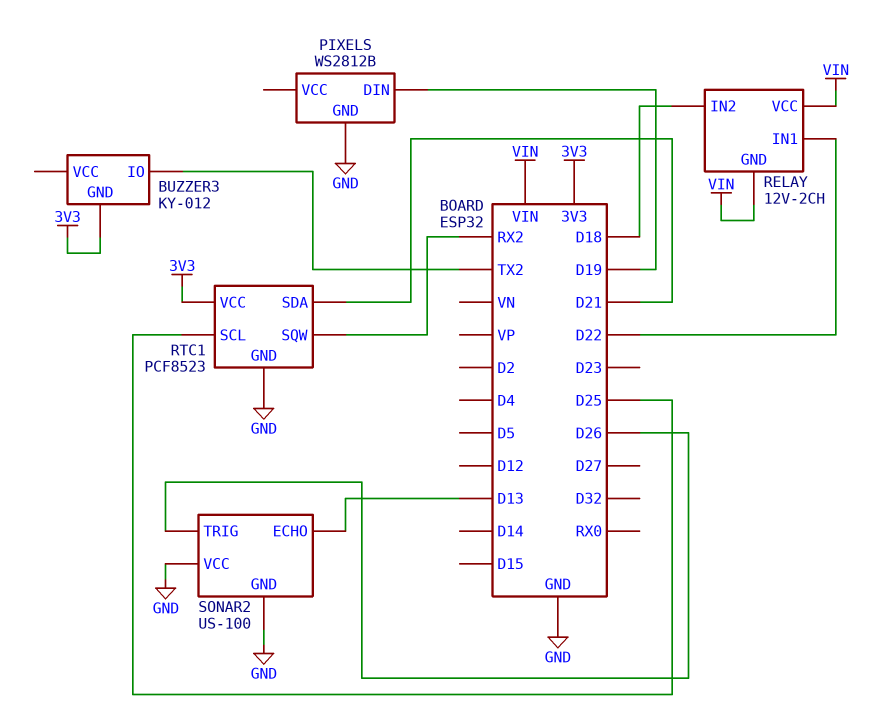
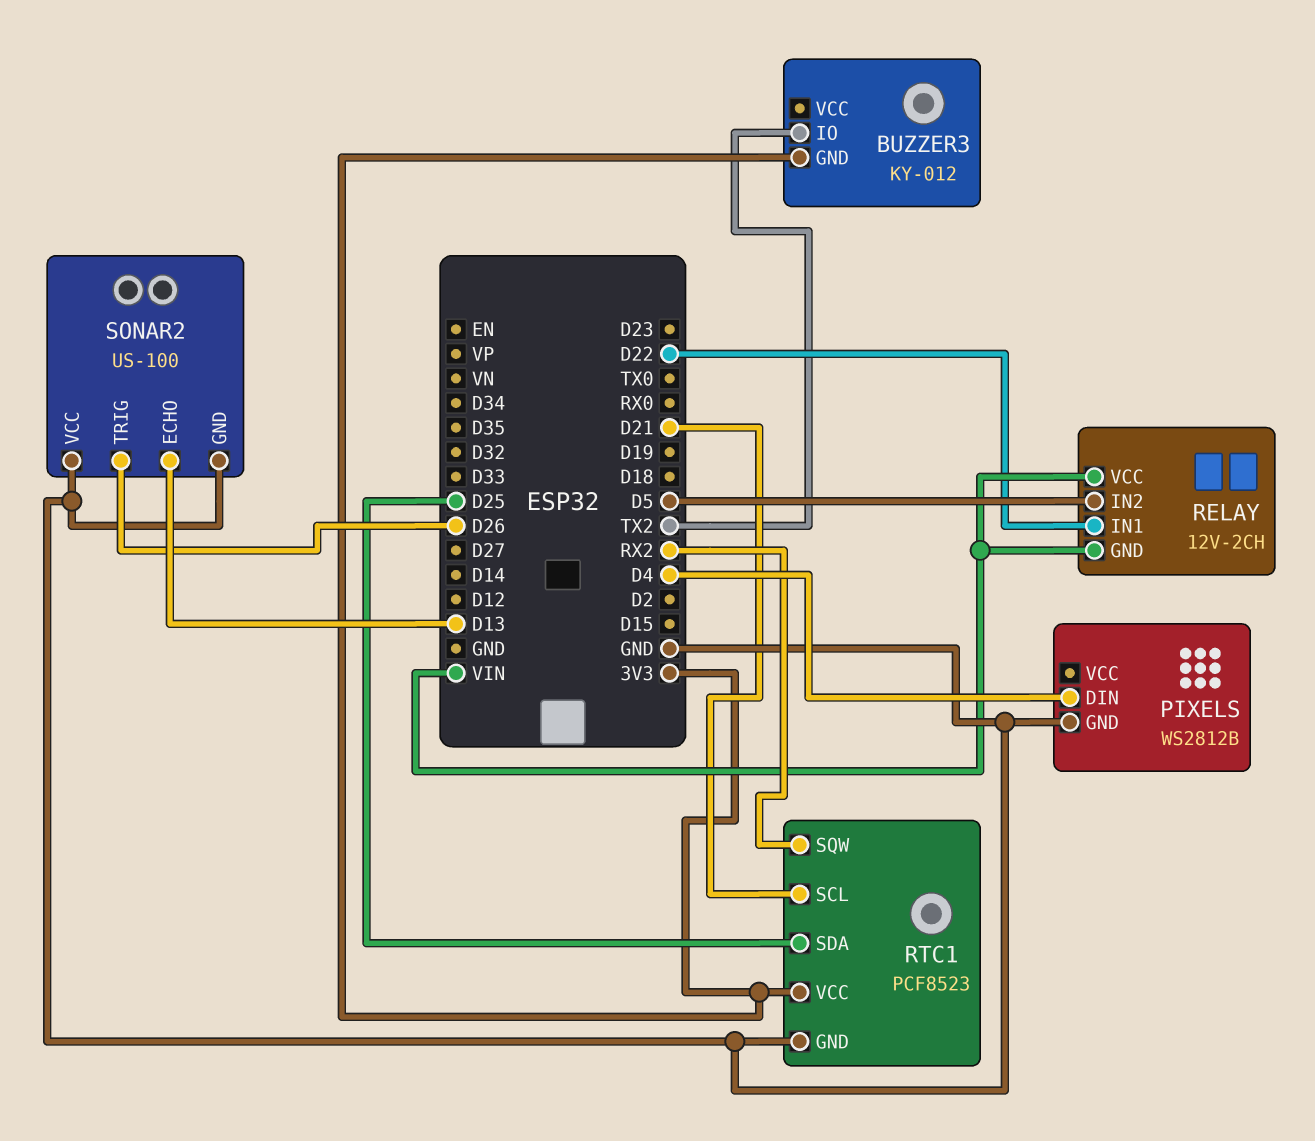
PIXELS pin DIN: D19 -> D4
RELAY pin IN2: D18 -> D5
RTC1 pin SCL: D25 -> D21
RTC1 pin SDA: D21 -> D25

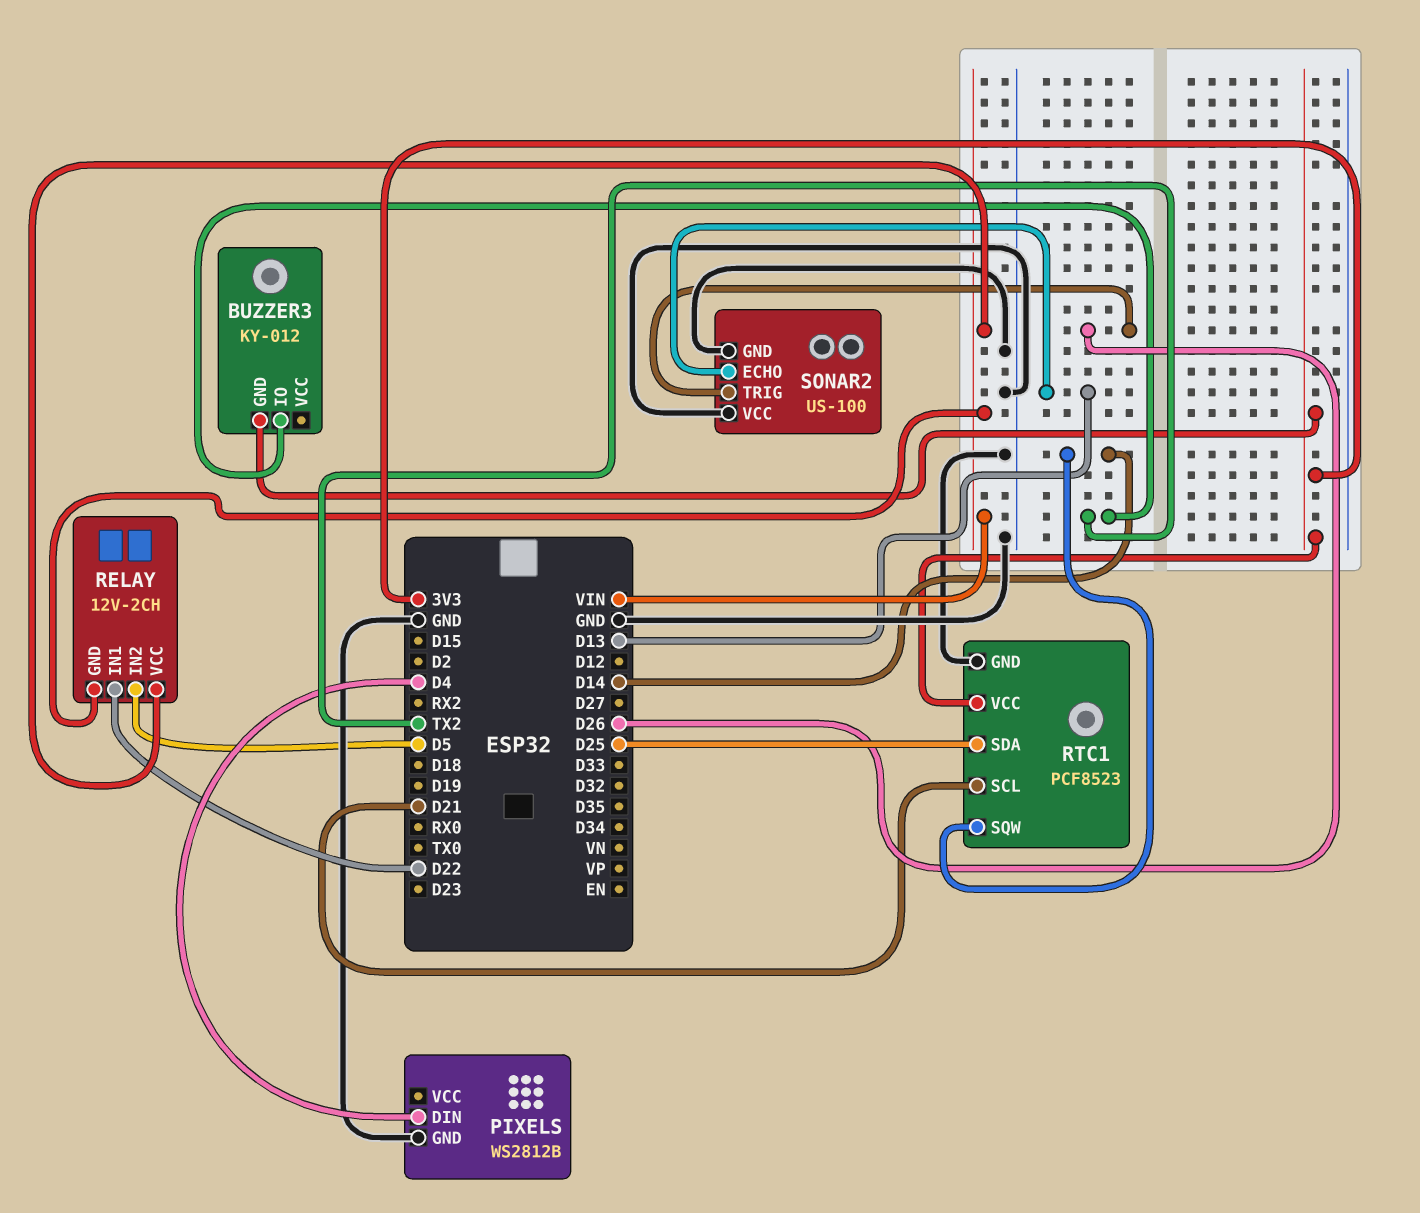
RTC1 pin SQW: RX2 -> D14

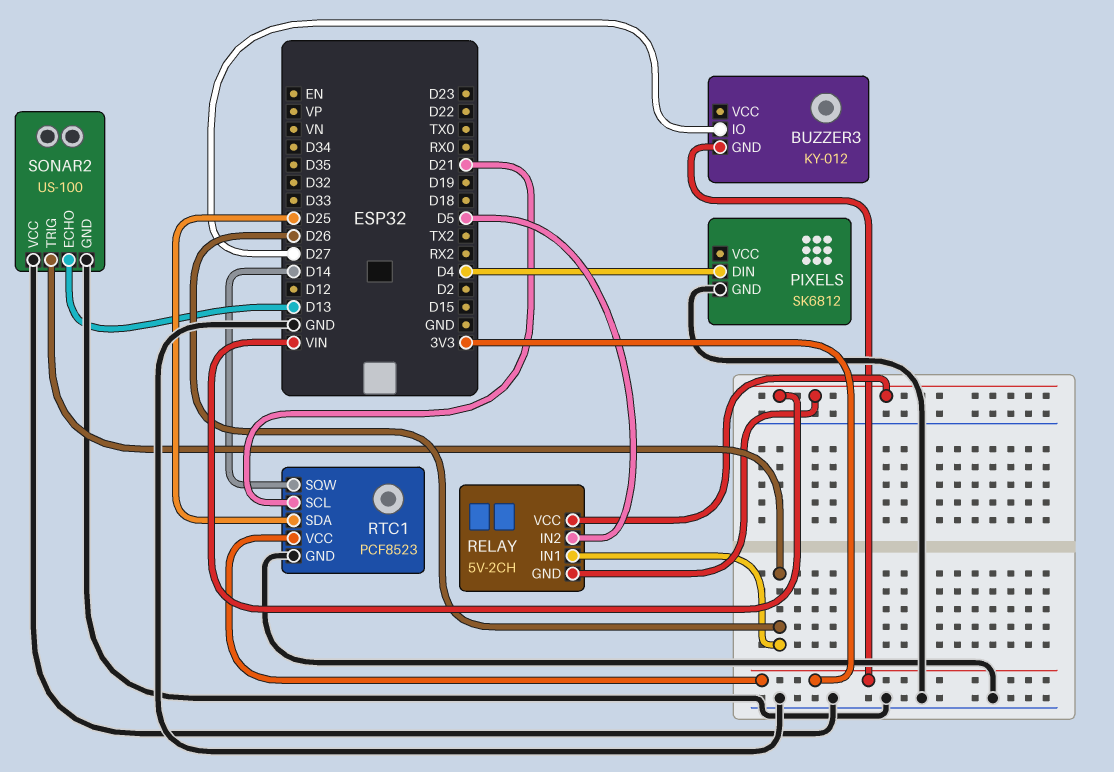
BUZZER3 pin IO: TX2 -> D27
PIXELS: WS2812B -> SK6812
RELAY: 12V-2CH -> 5V-2CH
RELAY pin IN1: D22 -> D26

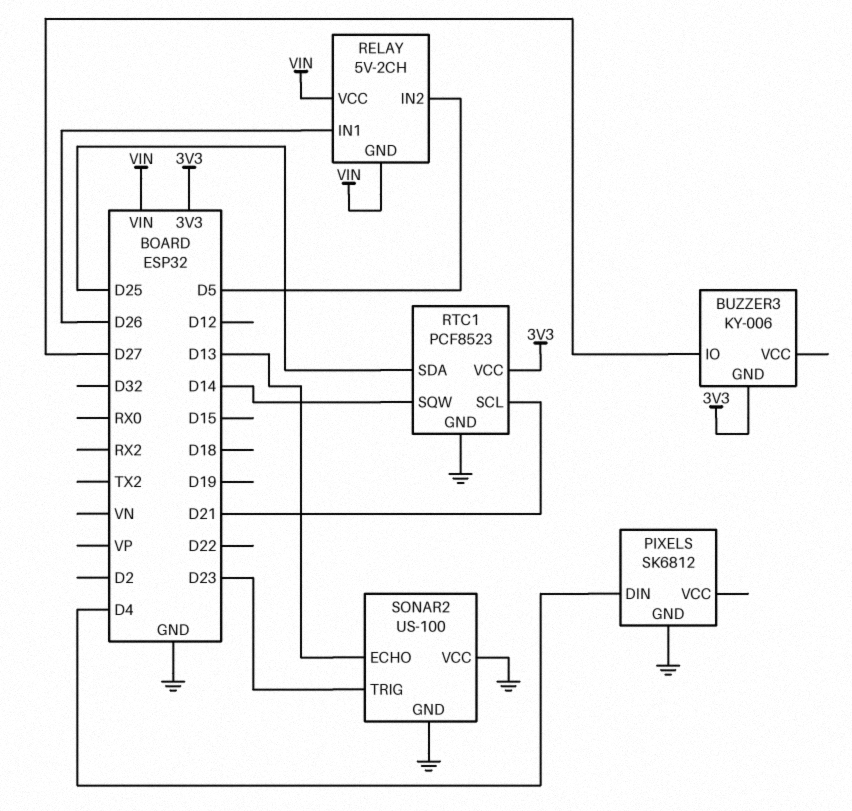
BUZZER3: KY-012 -> KY-006
SONAR2 pin TRIG: D26 -> D23

